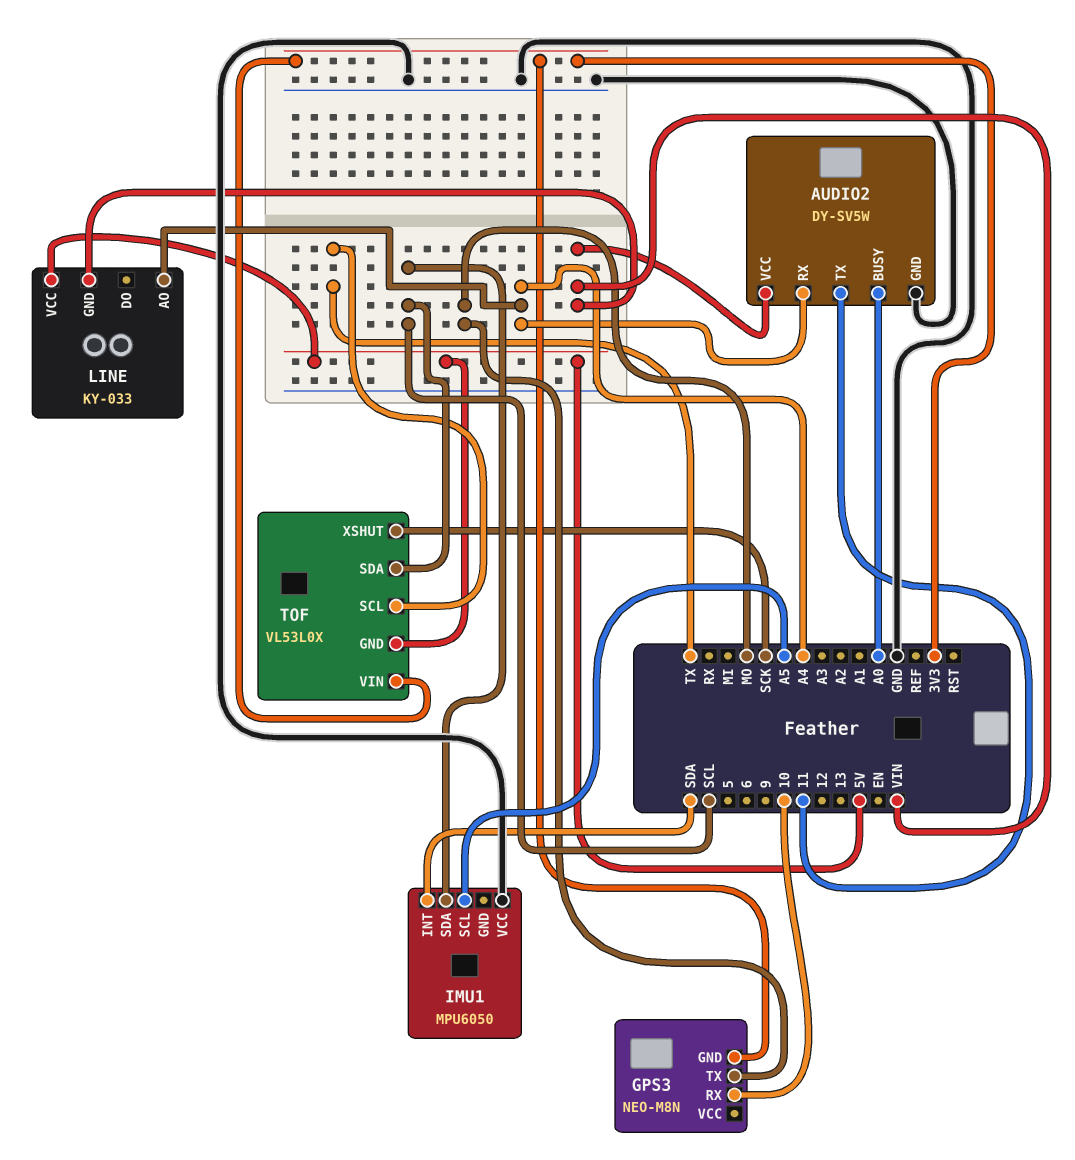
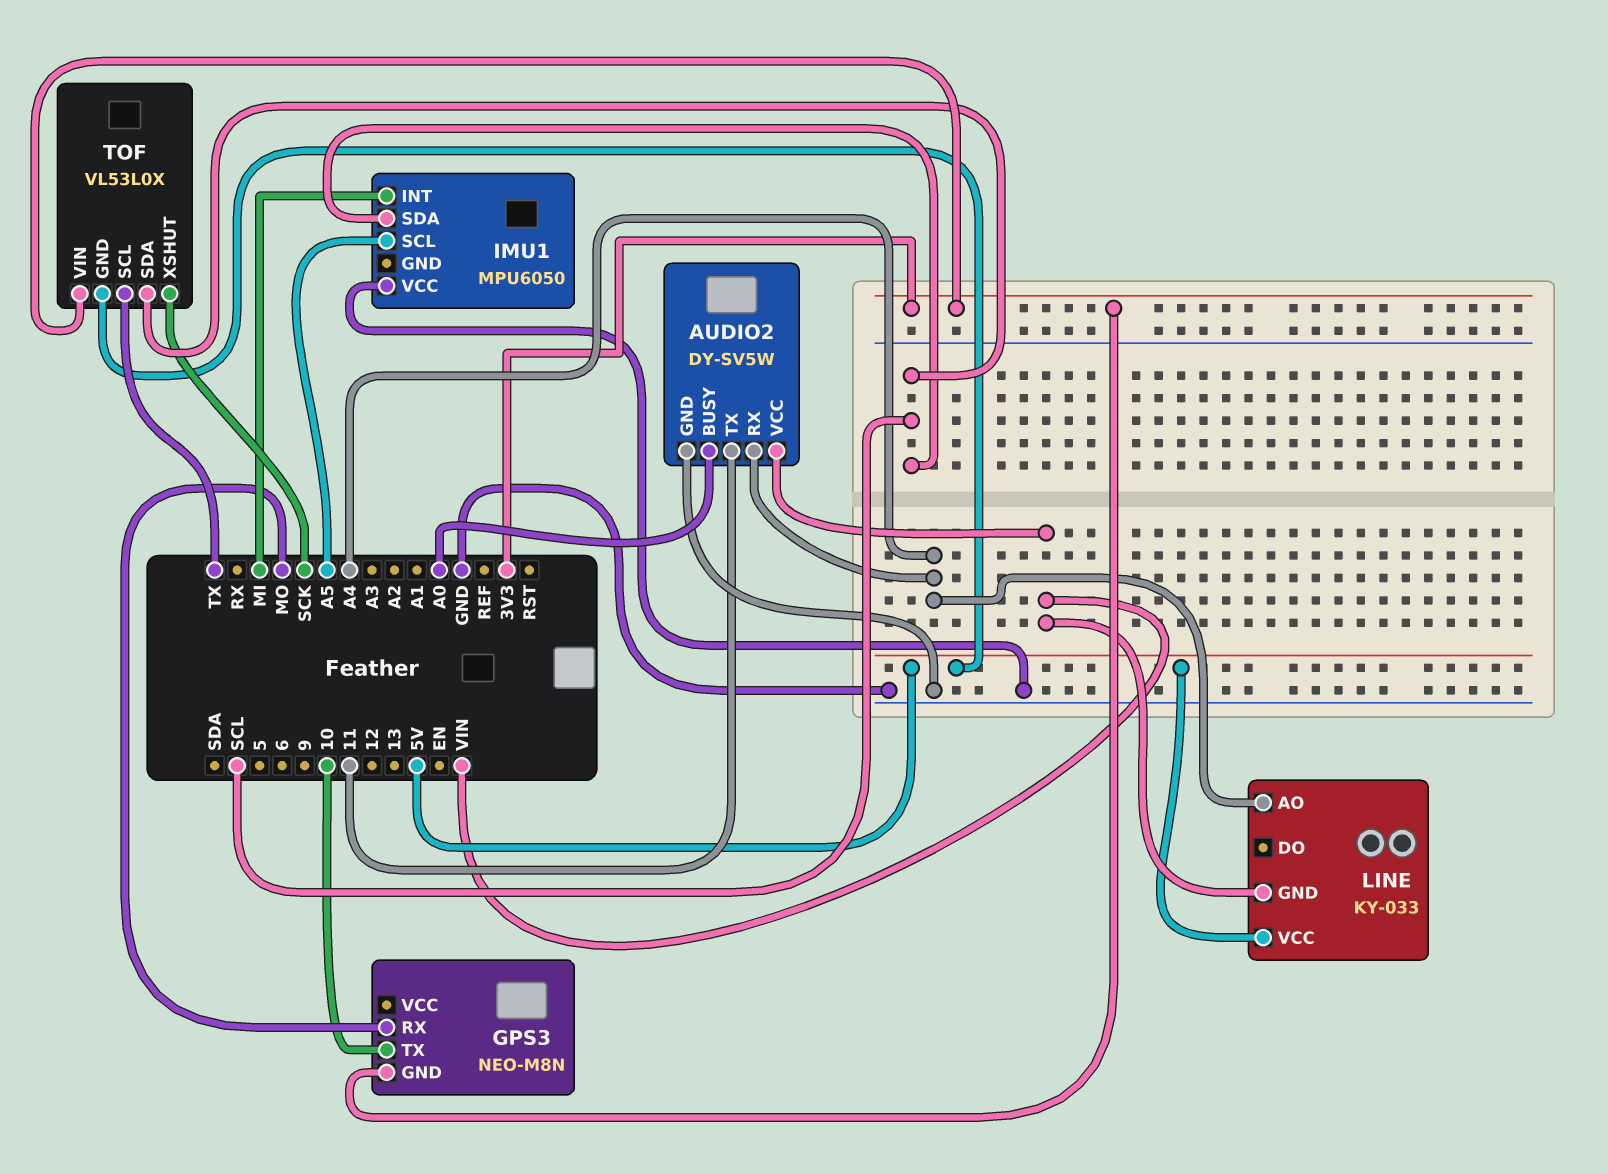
GPS3 pin RX: 10 -> MO
GPS3 pin TX: MO -> 10
IMU1 pin INT: SDA -> MI

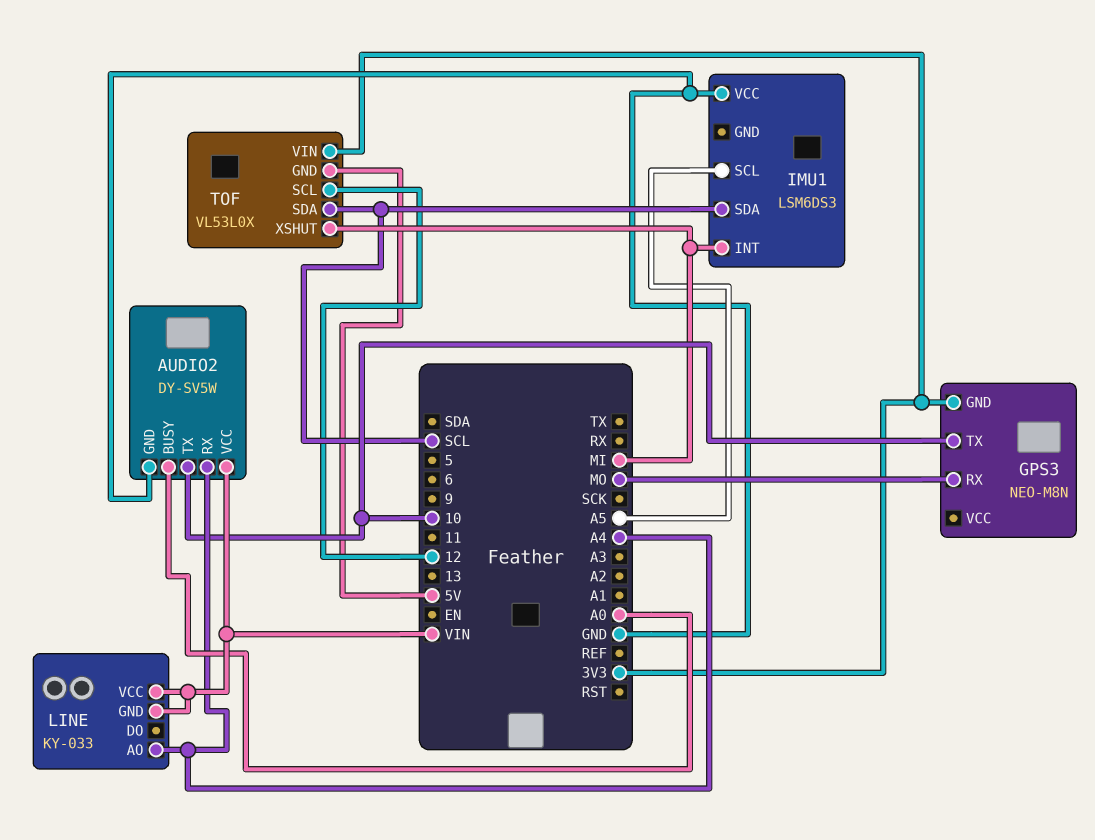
AUDIO2 pin TX: 11 -> 10
IMU1: MPU6050 -> LSM6DS3
LINE pin VCC: 5V -> VIN
TOF pin SCL: TX -> 12
TOF pin XSHUT: SCK -> MI

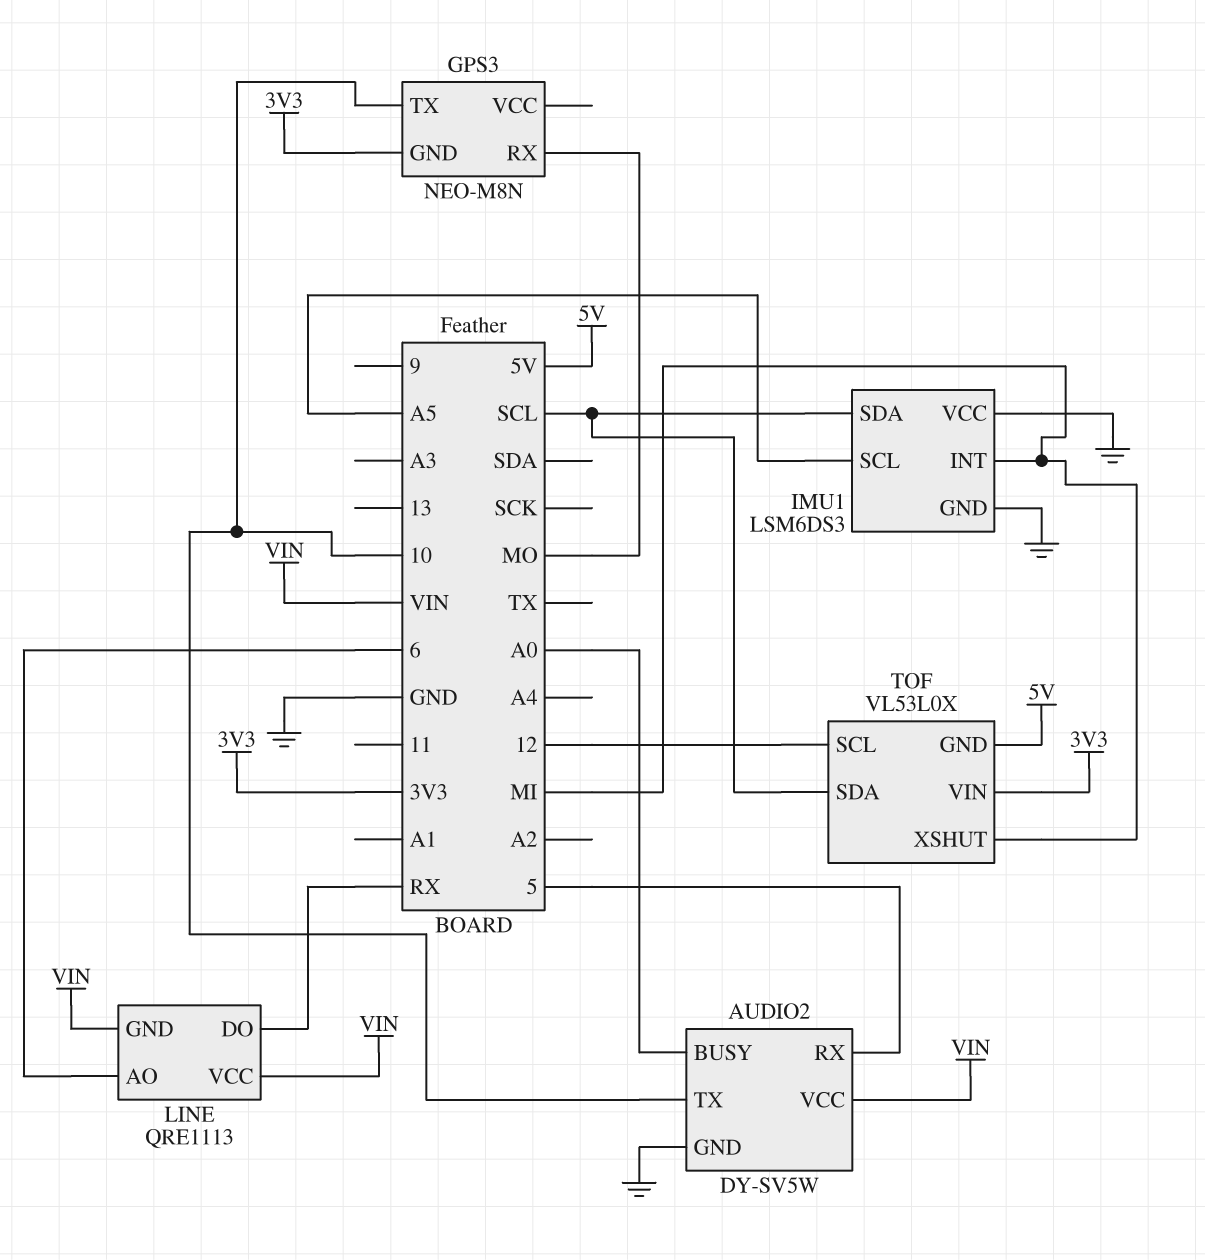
AUDIO2 pin RX: A4 -> 5
IMU1 pin GND: none -> GND
LINE: KY-033 -> QRE1113
LINE pin AO: A4 -> 6
LINE pin DO: none -> RX

